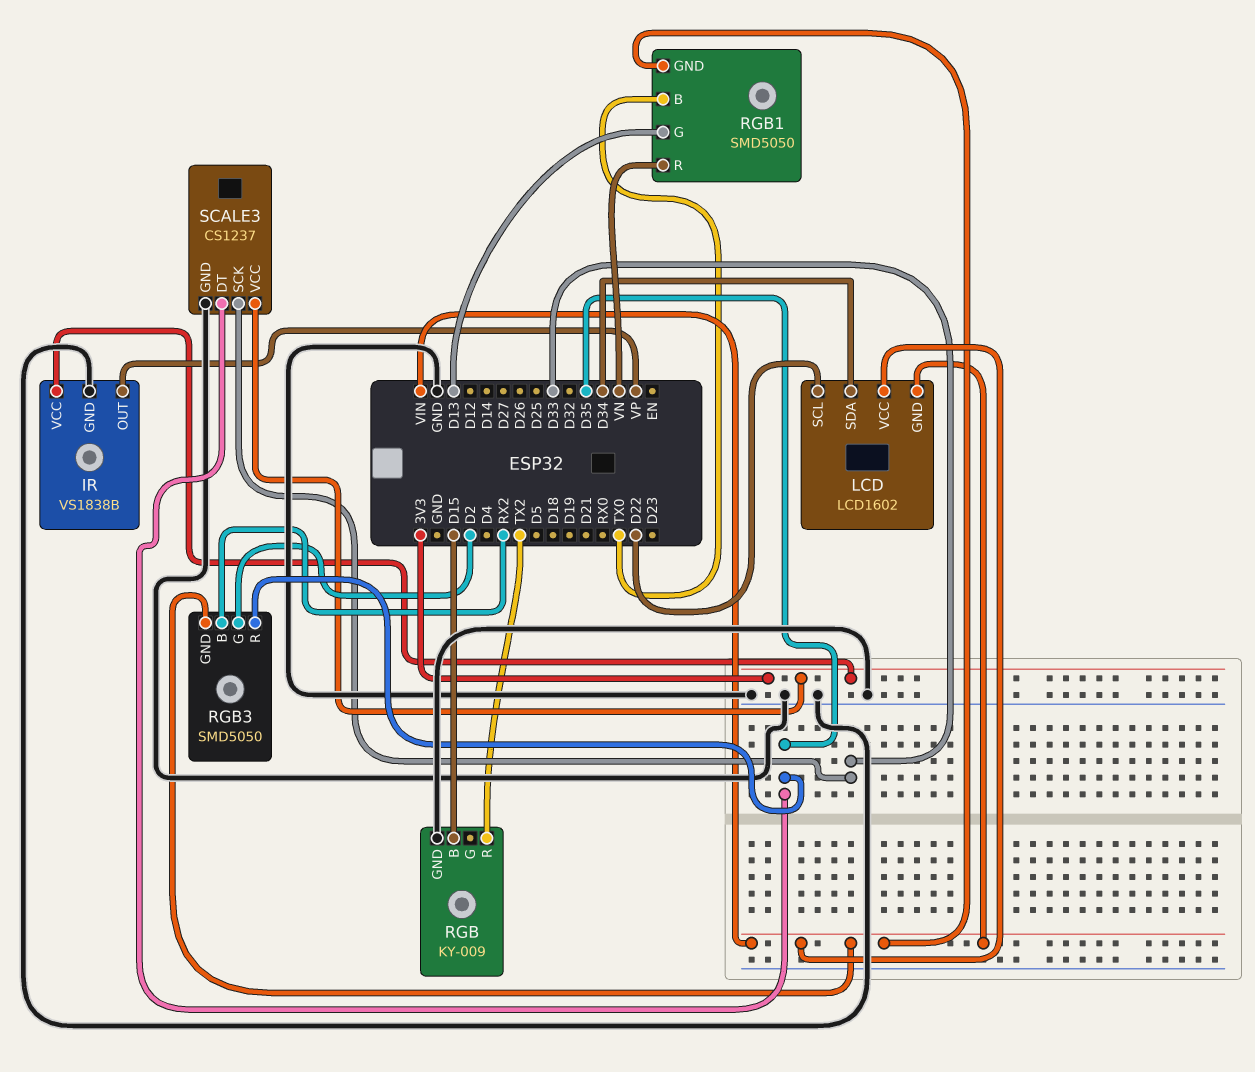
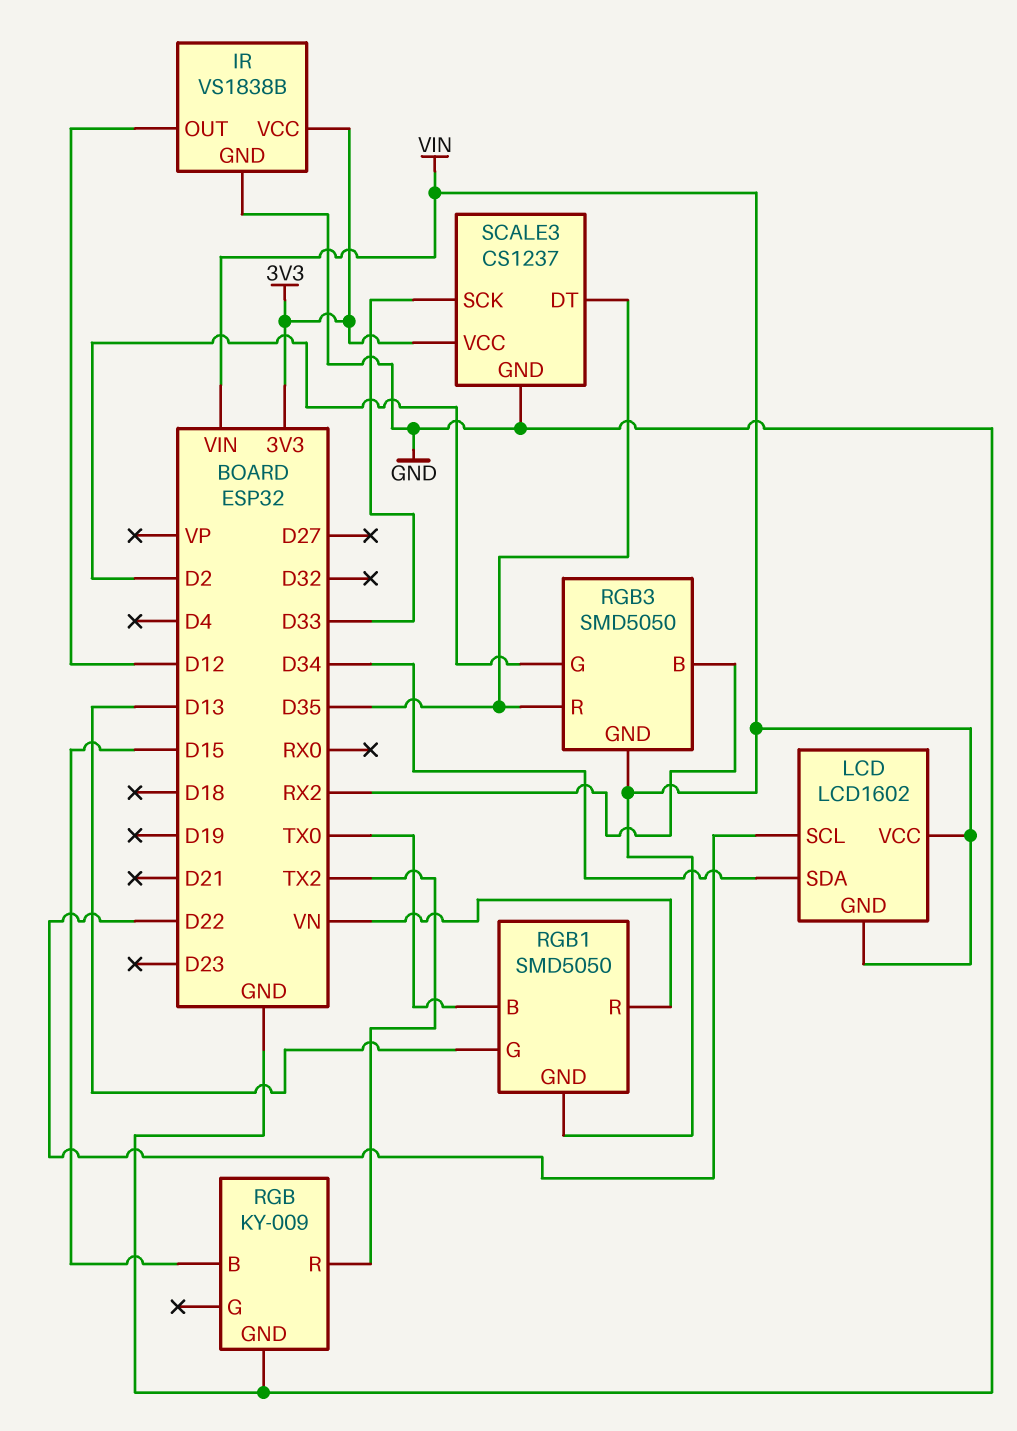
IR pin OUT: VP -> D12

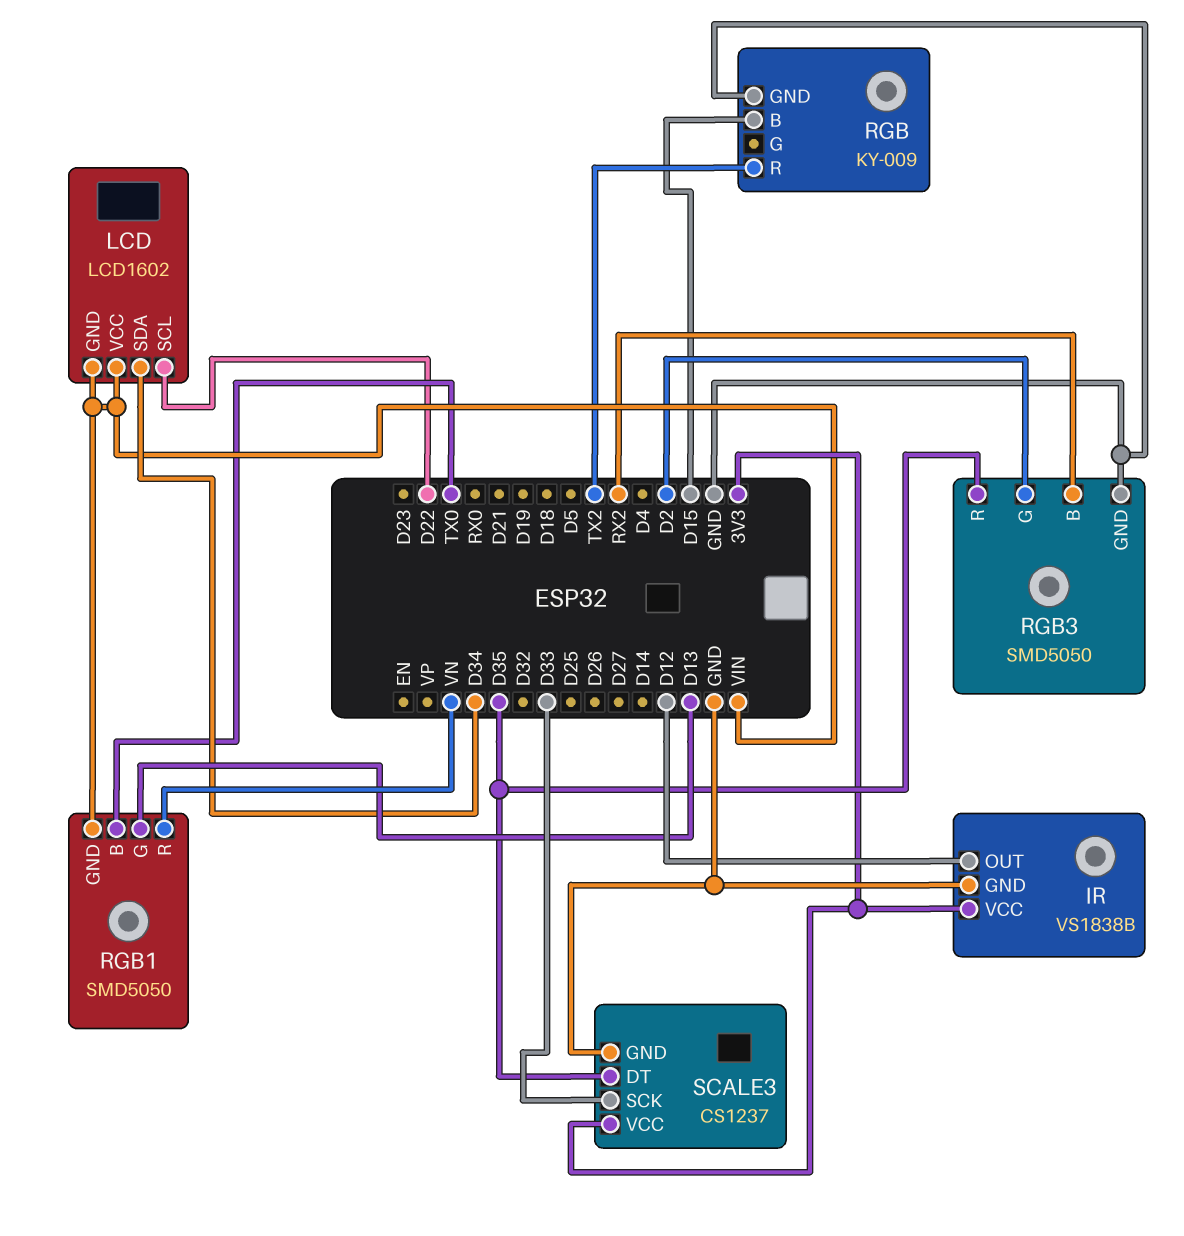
RGB3 pin GND: VIN -> GND

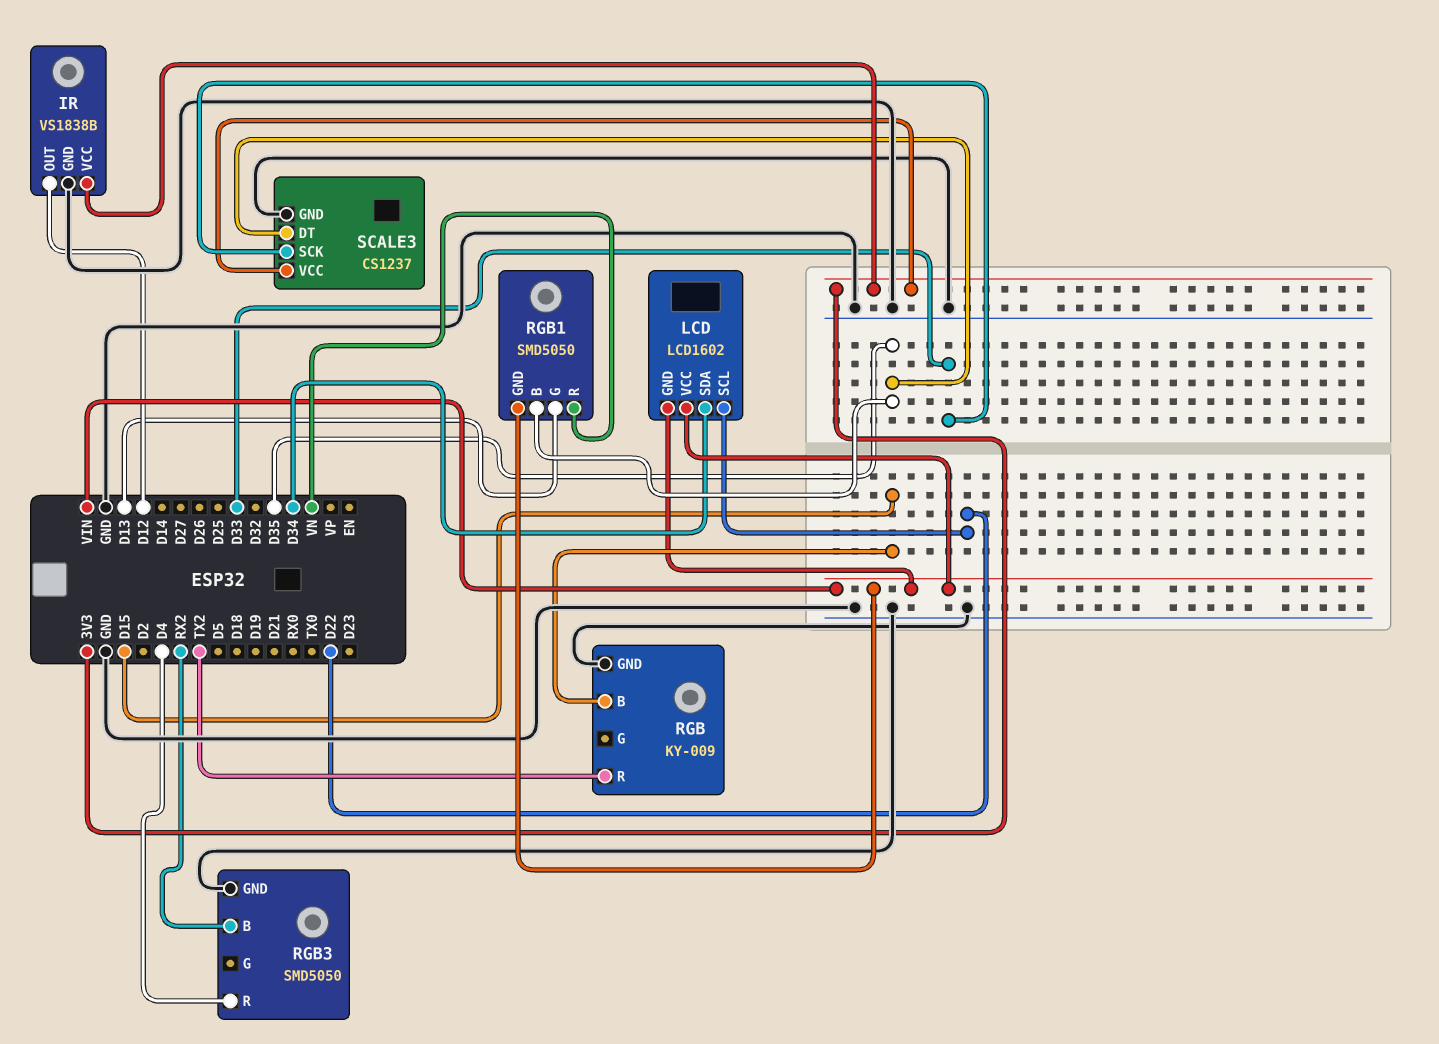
RGB1 pin B: TX0 -> D35
RGB3 pin G: D2 -> none
RGB3 pin R: D35 -> D4

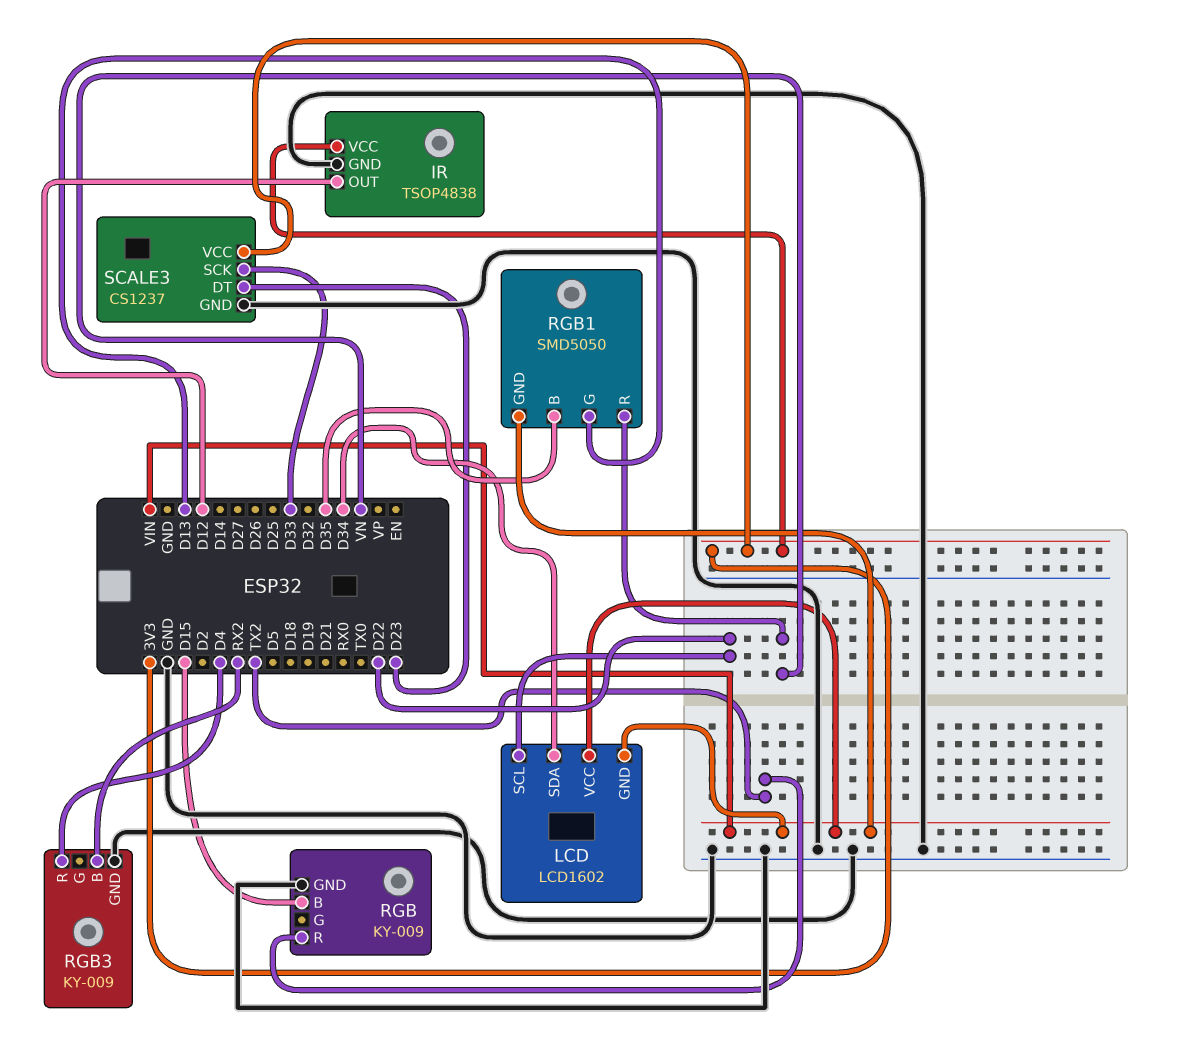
IR: VS1838B -> TSOP4838
RGB3: SMD5050 -> KY-009
SCALE3 pin DT: D35 -> D23

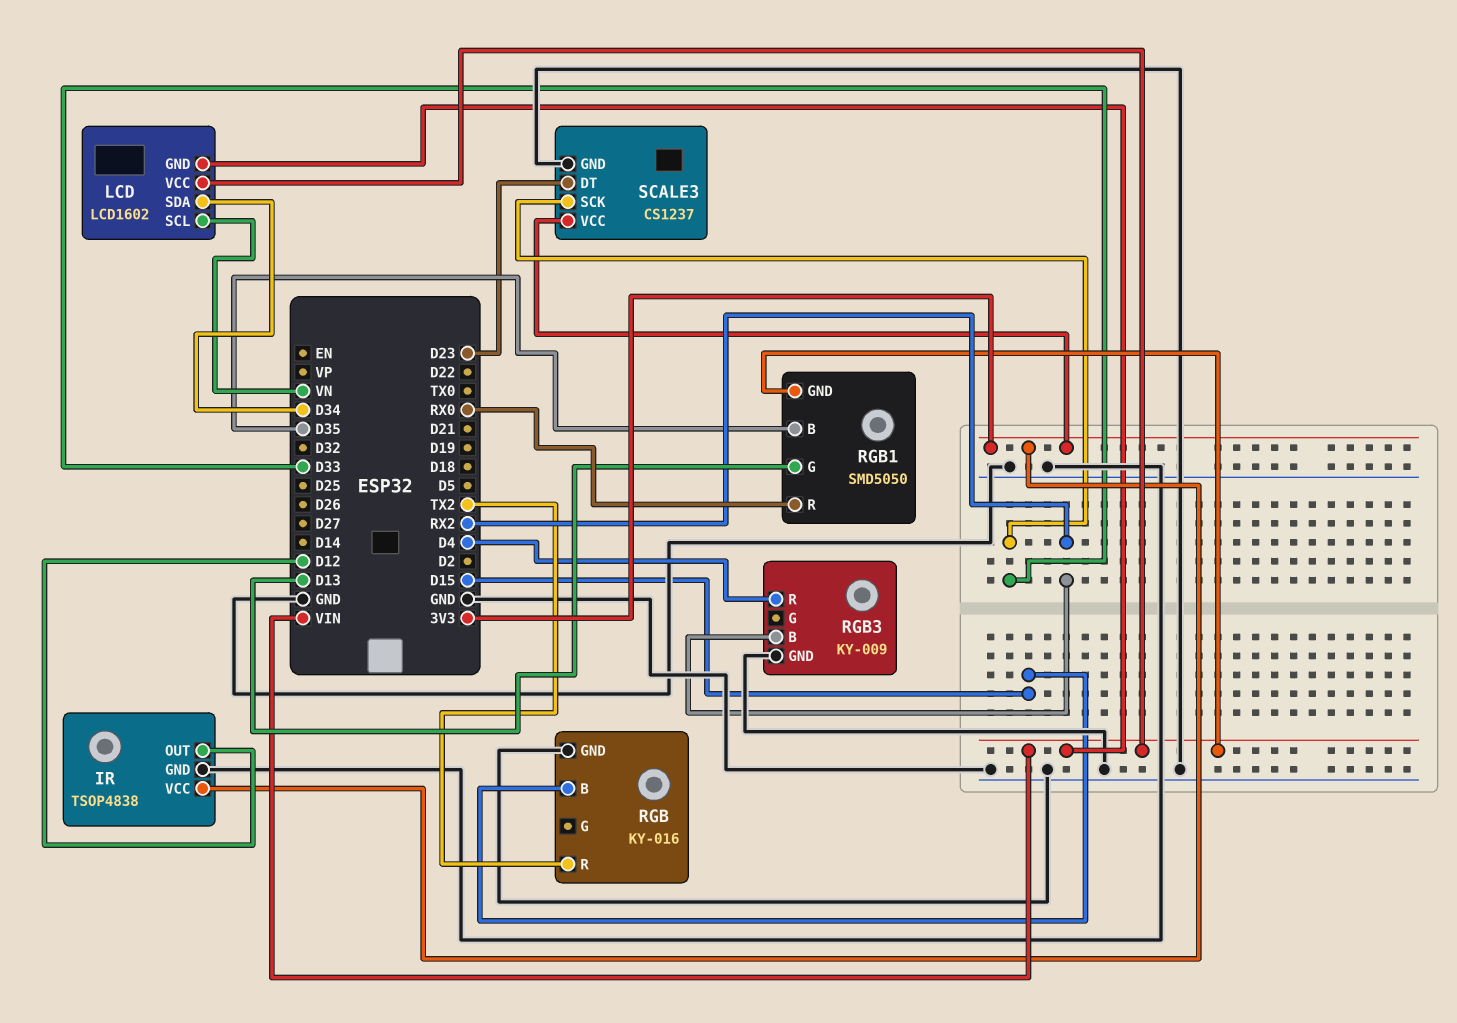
LCD pin SCL: D22 -> VN
RGB: KY-009 -> KY-016
RGB1 pin R: VN -> RX0

